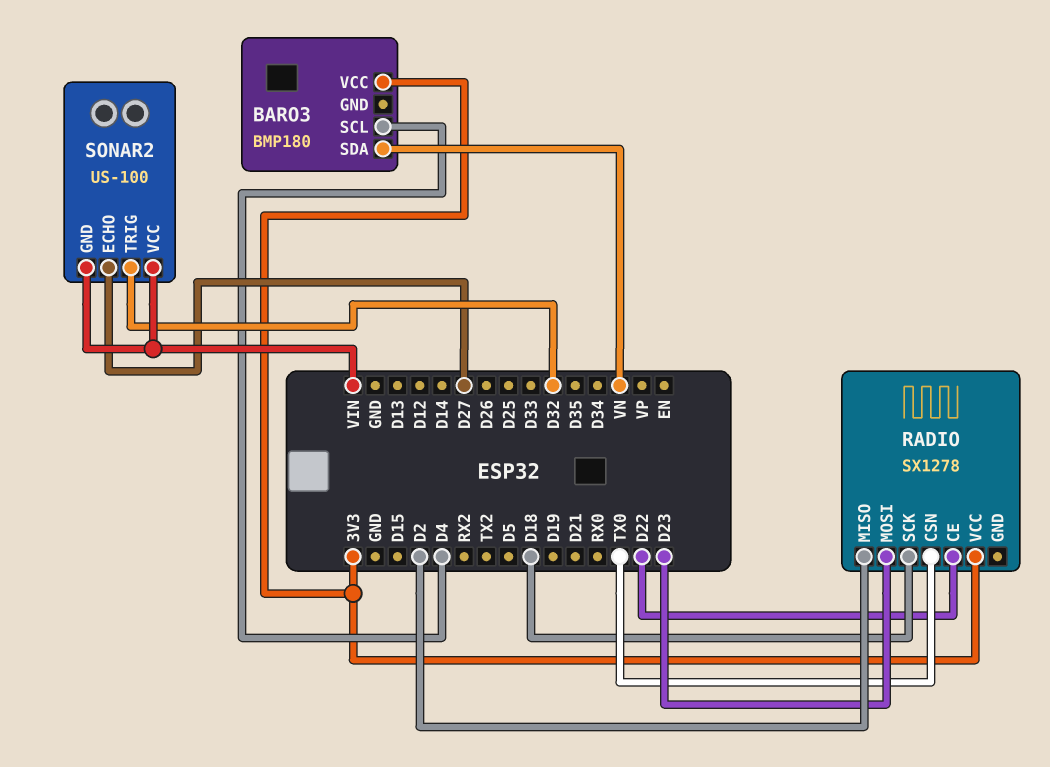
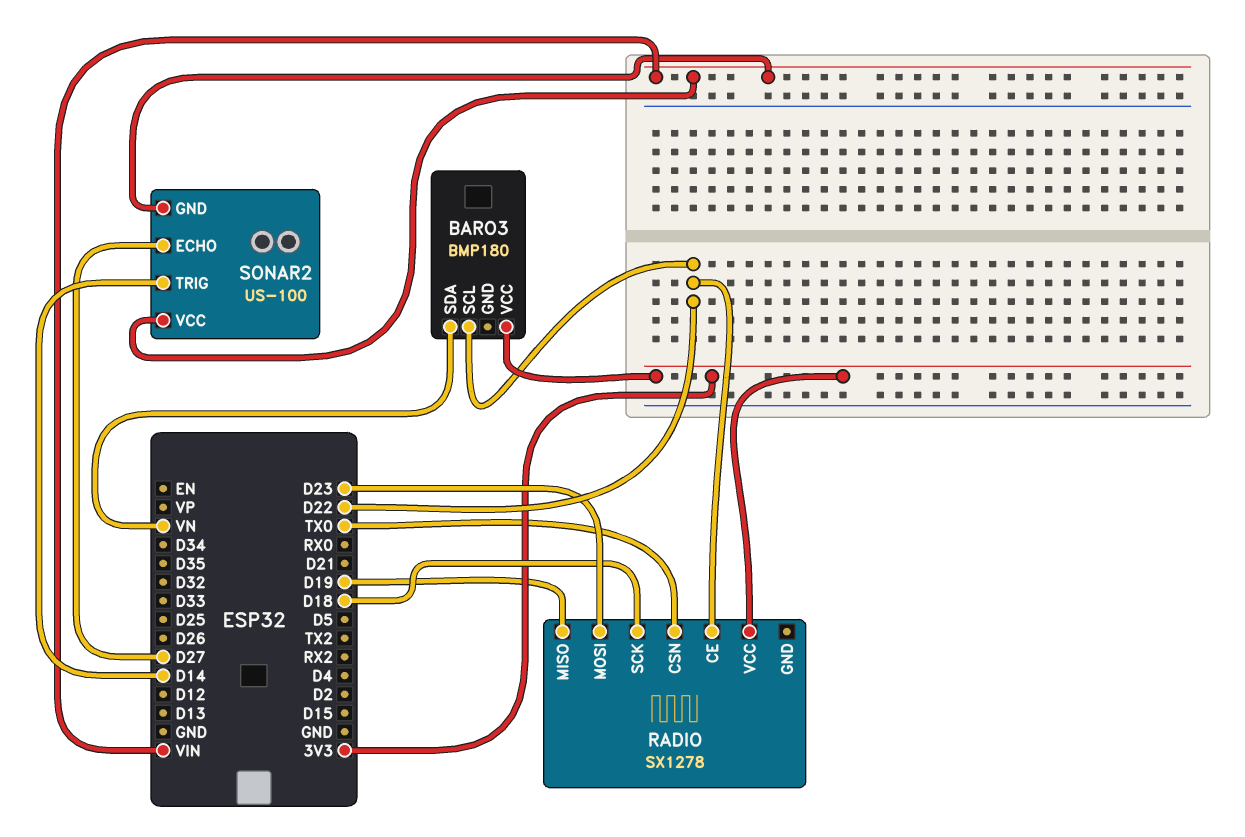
BARO3 pin SCL: D4 -> D22
RADIO pin MISO: D2 -> D19
SONAR2 pin TRIG: D32 -> D14

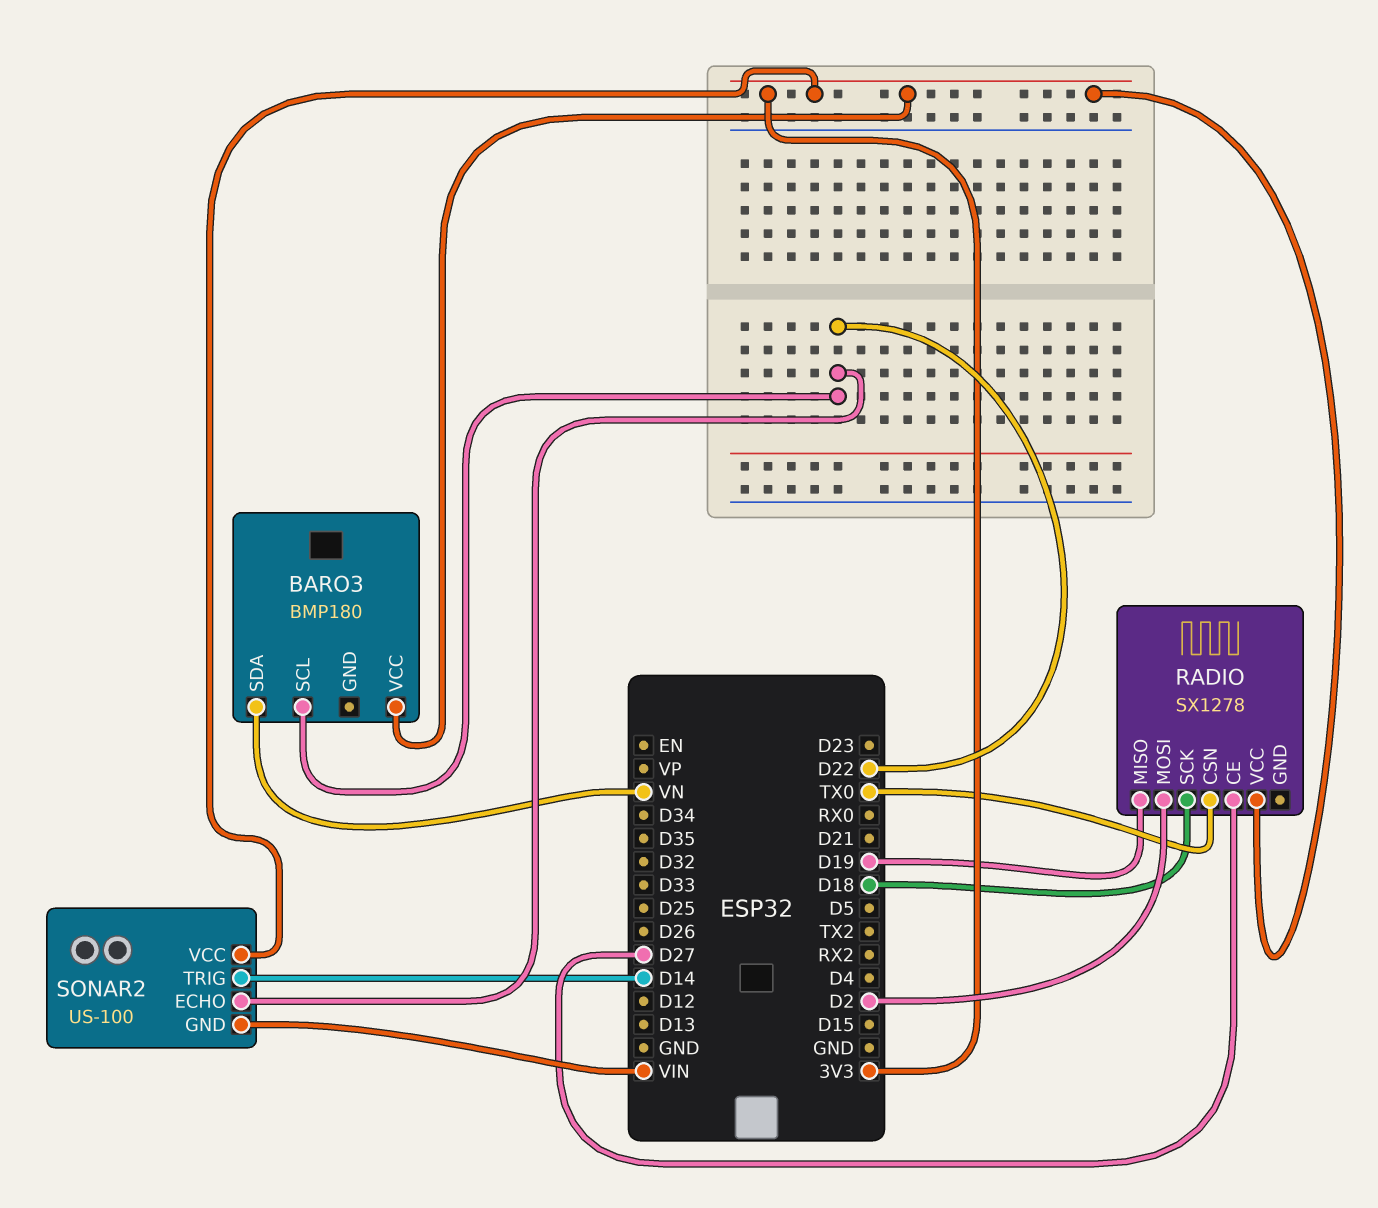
RADIO pin CE: D22 -> D27
RADIO pin MOSI: D23 -> D2
SONAR2 pin ECHO: D27 -> D22
SONAR2 pin VCC: VIN -> 3V3

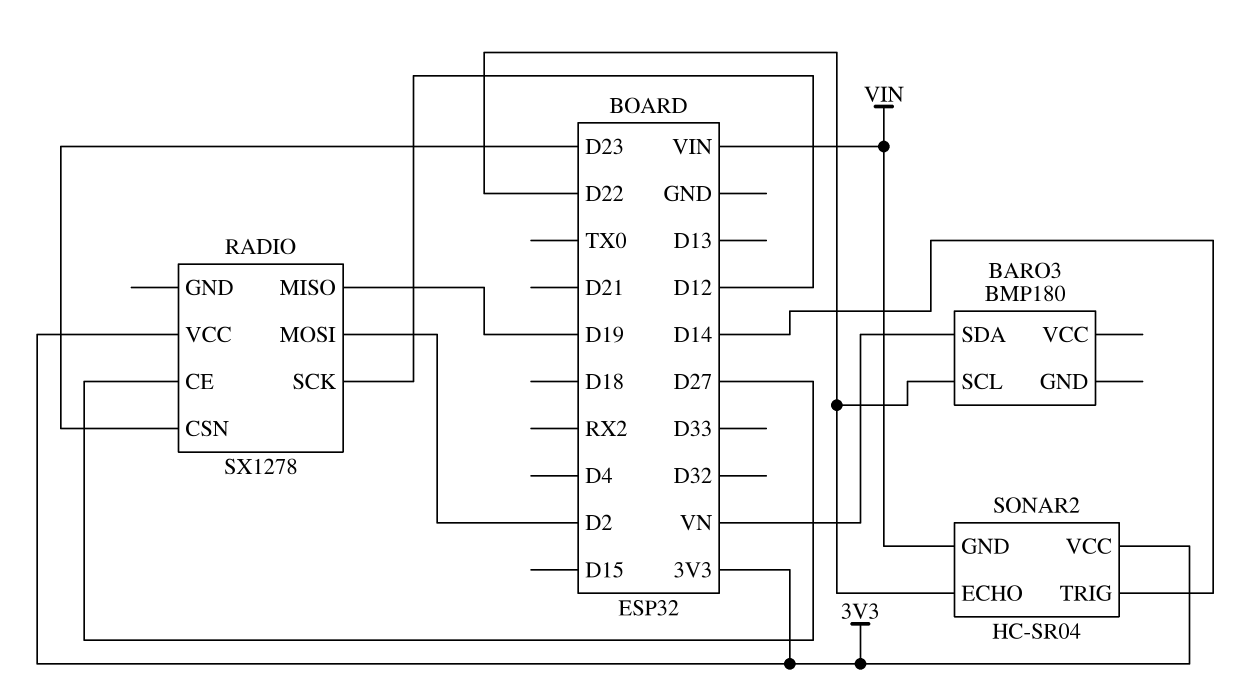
BARO3 pin VCC: 3V3 -> none
RADIO pin CSN: TX0 -> D23
RADIO pin SCK: D18 -> D12
SONAR2: US-100 -> HC-SR04

